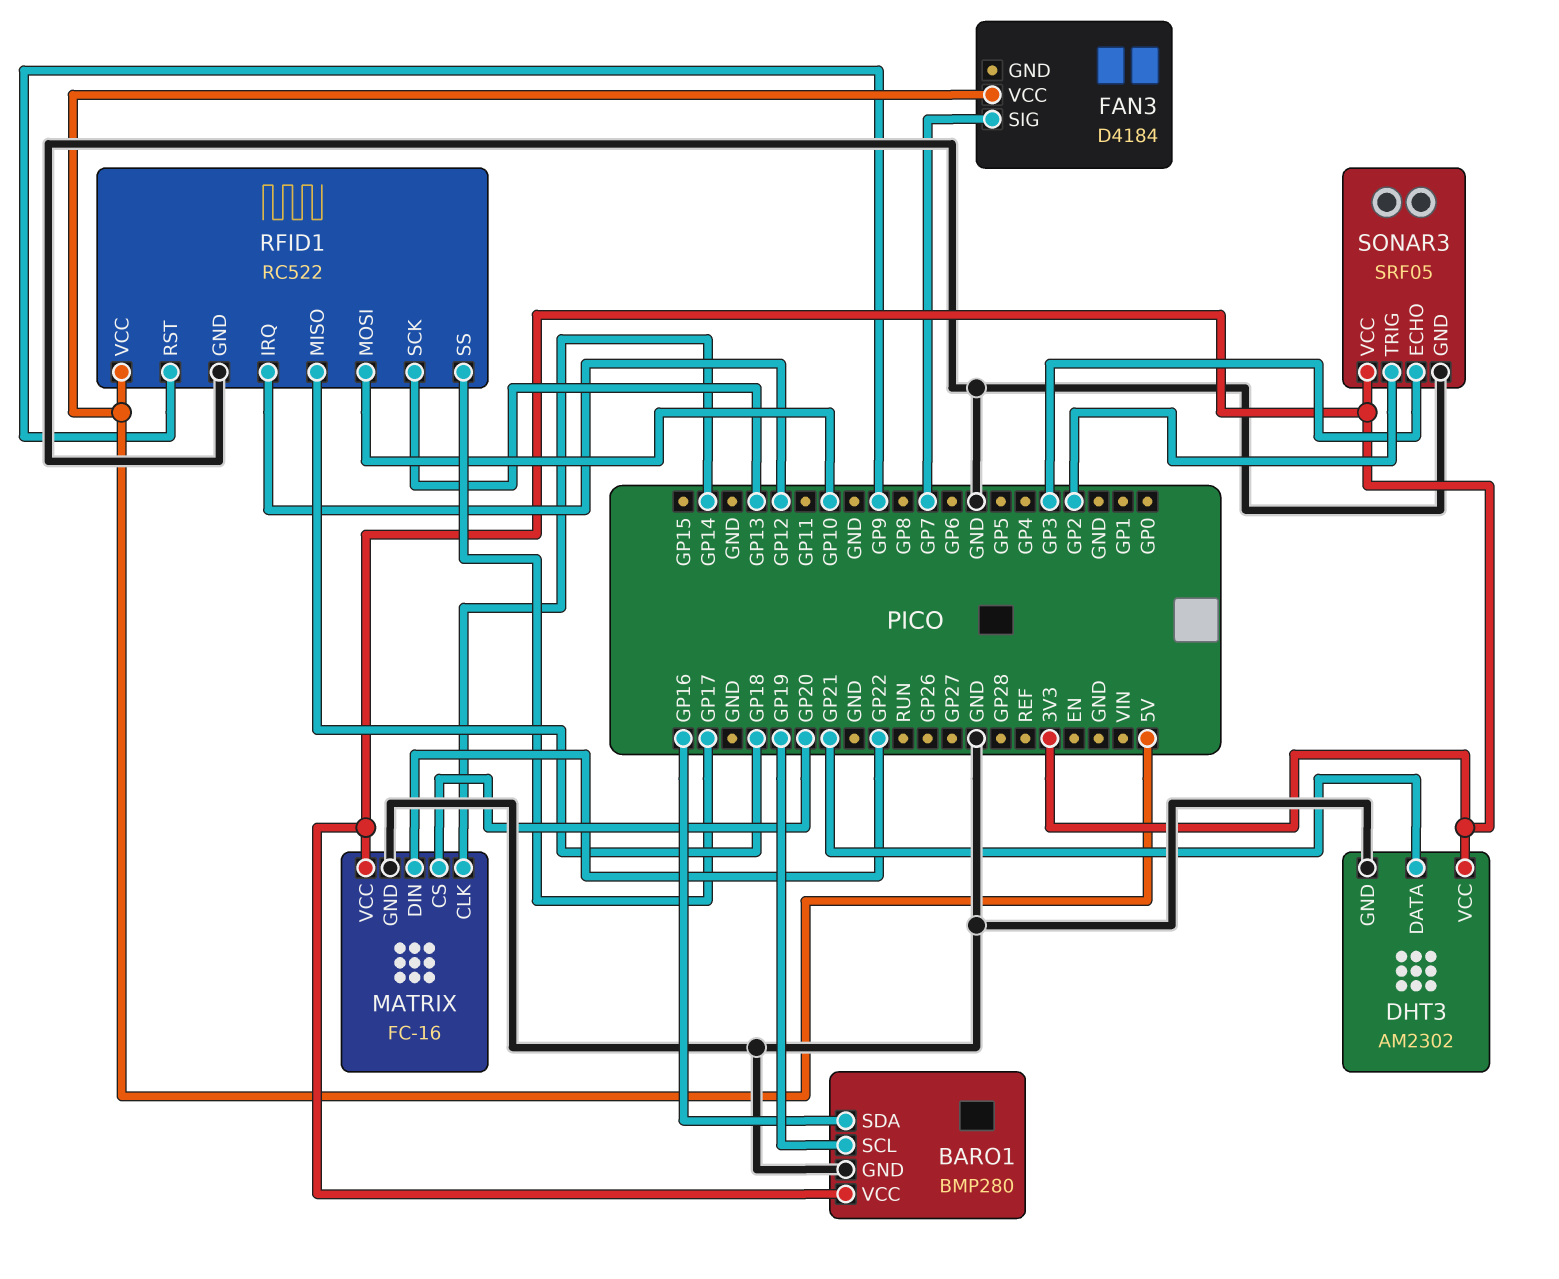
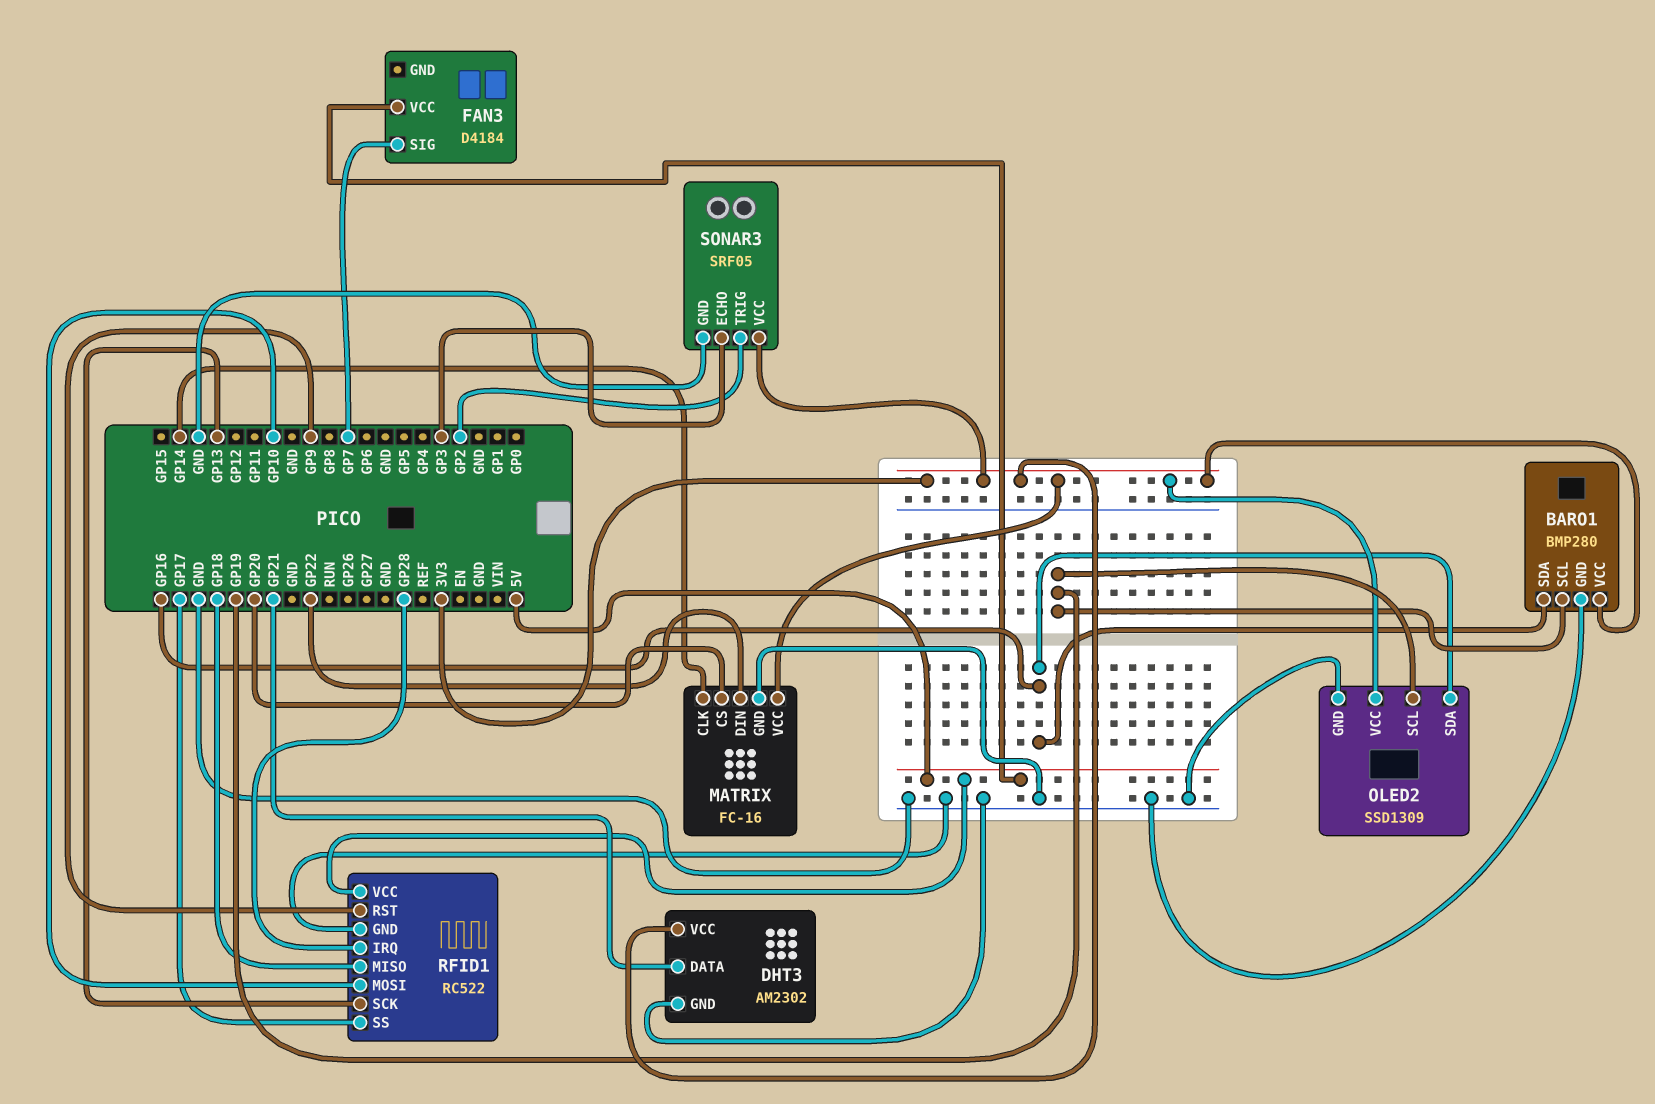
OLED2: none -> SSD1309
OLED2 pin GND: none -> GND
OLED2 pin SCL: none -> GP19
OLED2 pin SDA: none -> GP16
OLED2 pin VCC: none -> 3V3
RFID1 pin IRQ: GP12 -> GP28

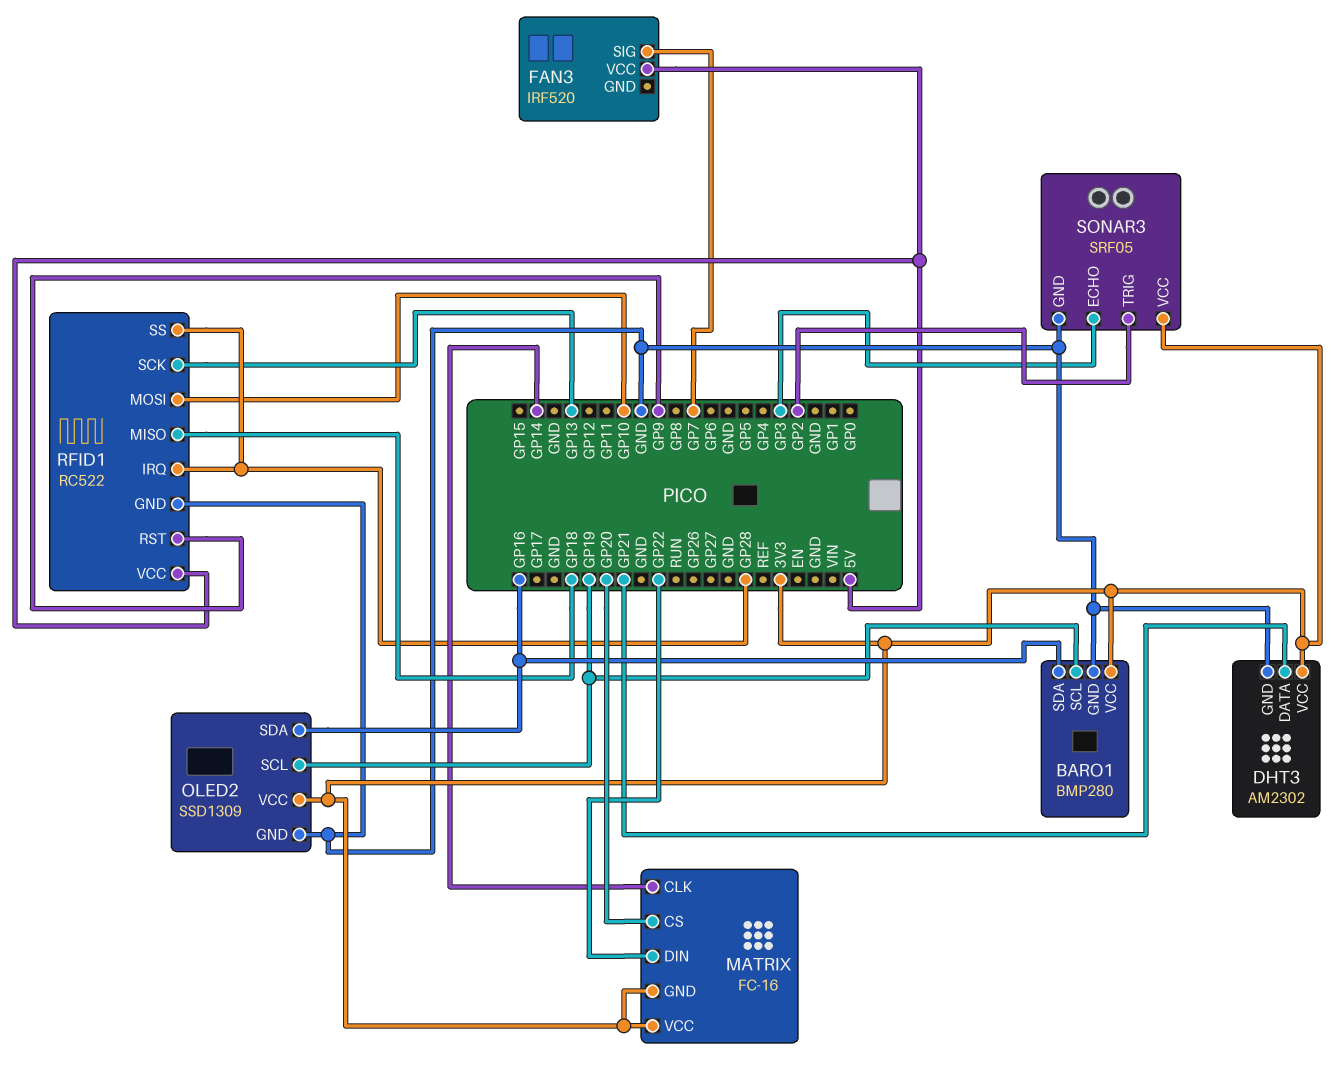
FAN3: D4184 -> IRF520
MATRIX pin GND: GND -> 3V3
RFID1 pin SS: GP17 -> GP28

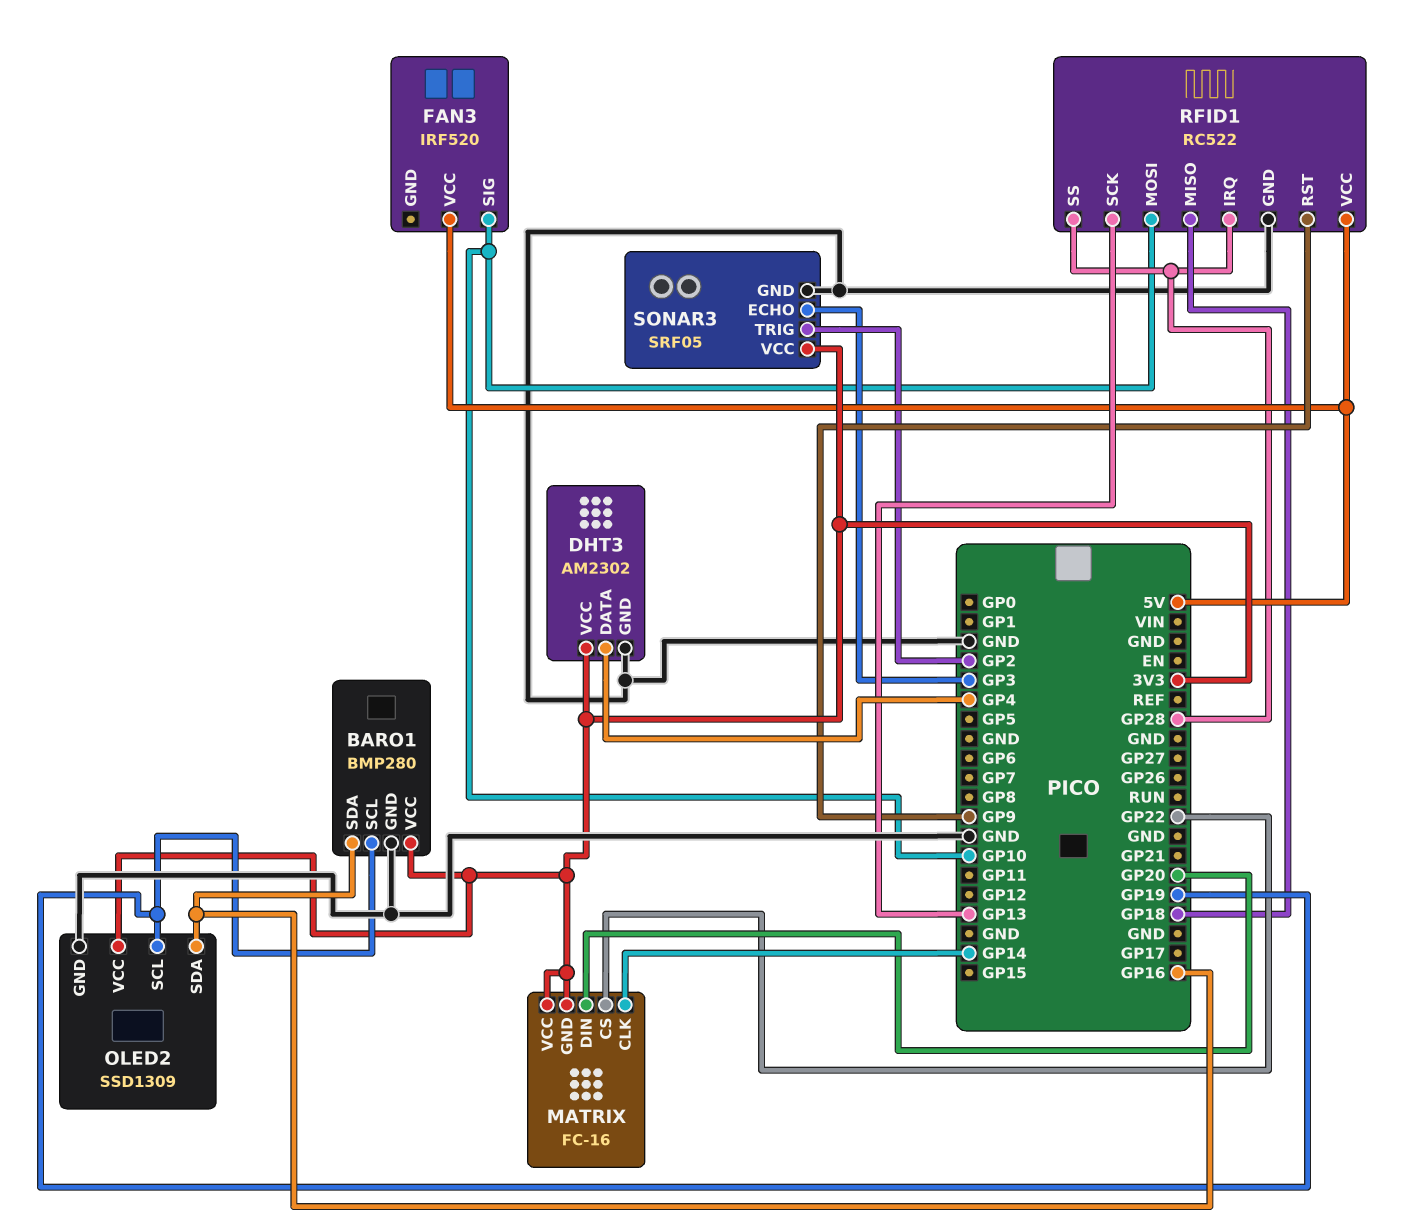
DHT3 pin DATA: GP21 -> GP4
FAN3 pin SIG: GP7 -> GP10
MATRIX pin CS: GP20 -> GP22
MATRIX pin DIN: GP22 -> GP20

